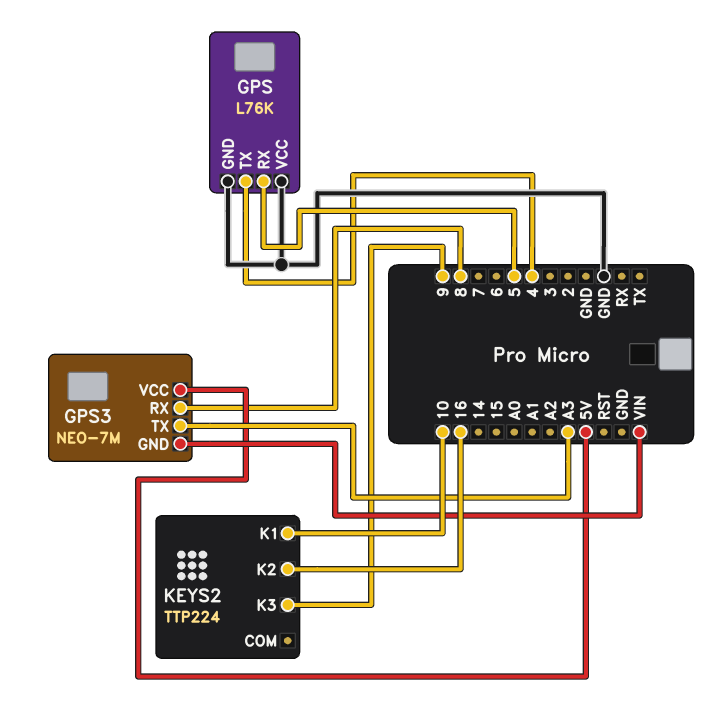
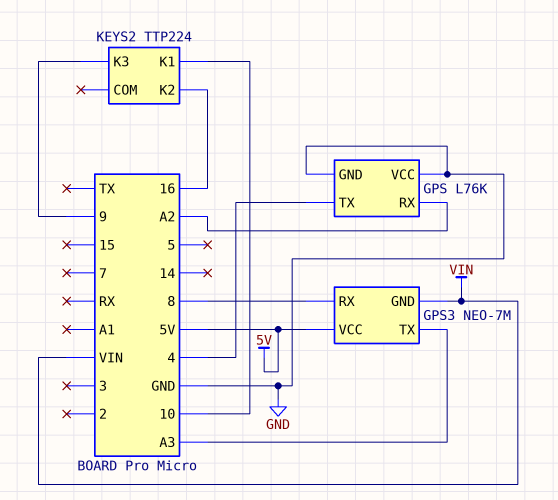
GPS pin RX: 5 -> A2

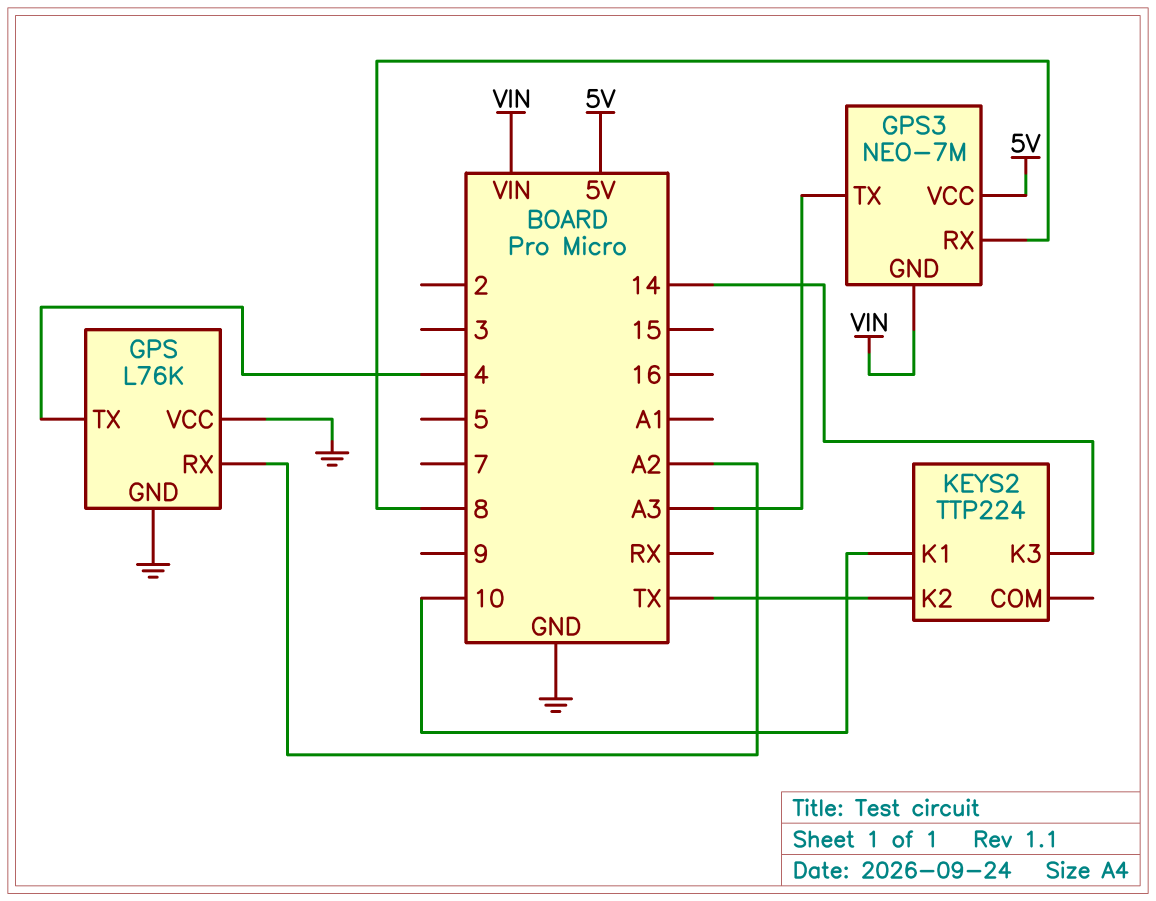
KEYS2 pin K2: 16 -> TX
KEYS2 pin K3: 9 -> 14

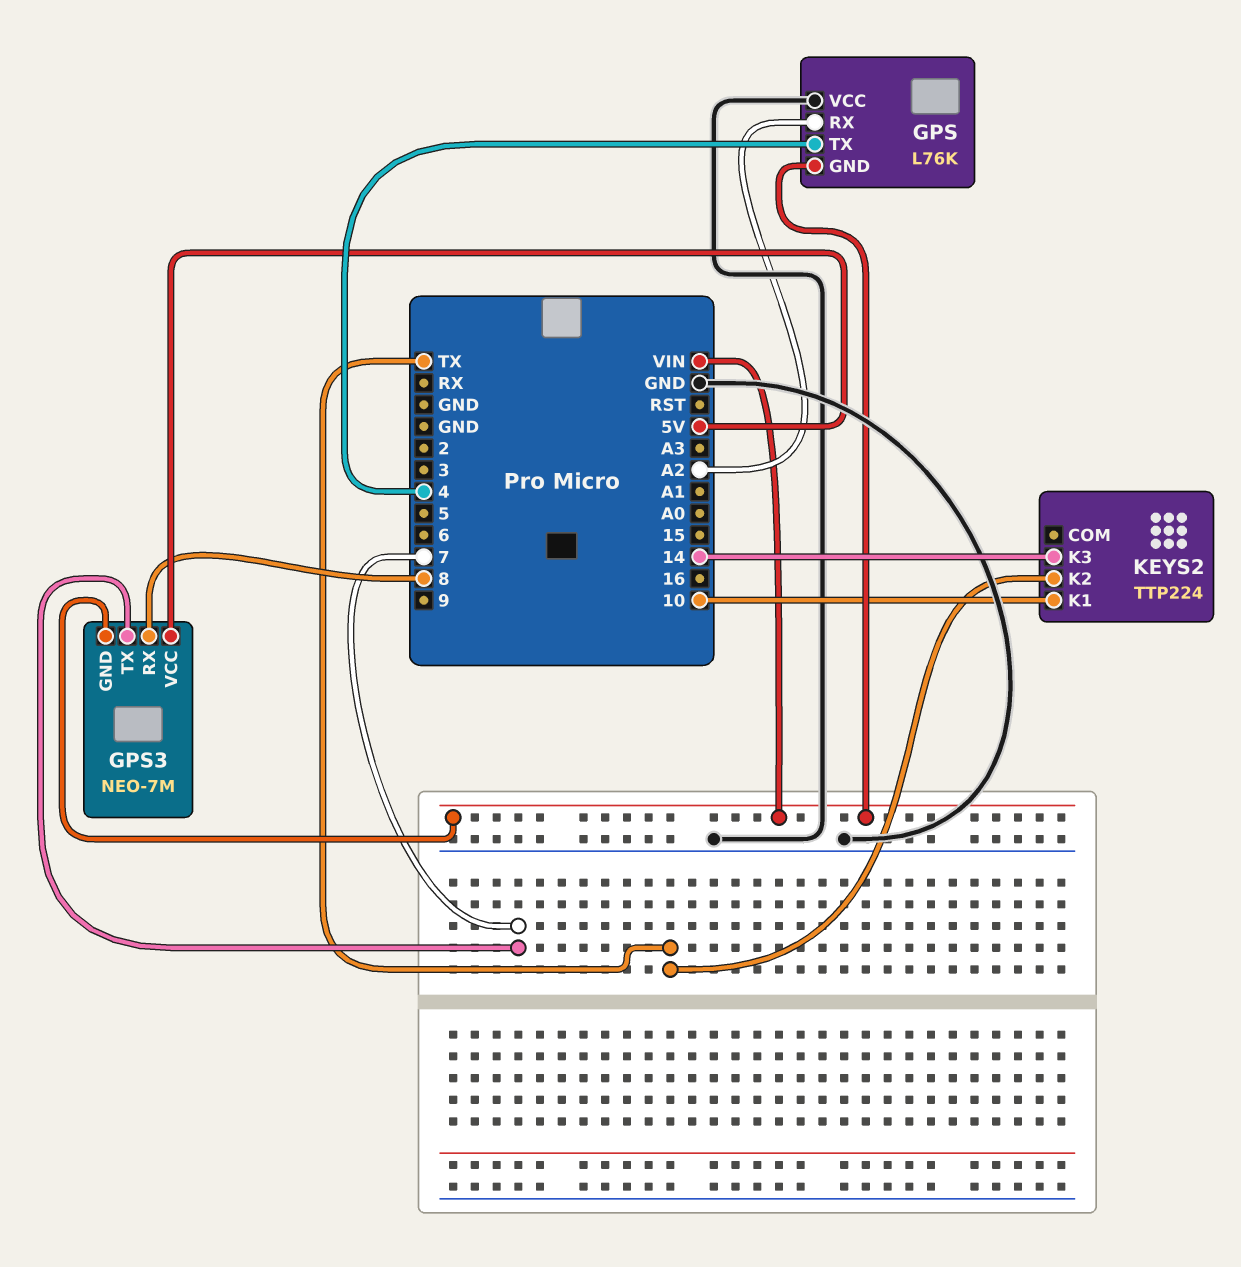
GPS pin GND: GND -> VIN
GPS3 pin TX: A3 -> 7

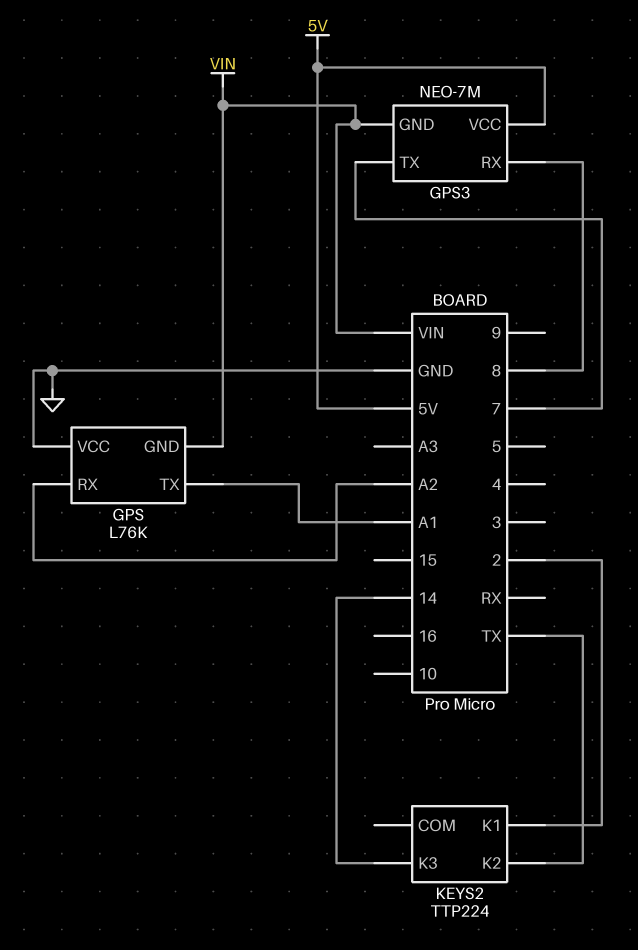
GPS pin TX: 4 -> A1
KEYS2 pin K1: 10 -> 2

